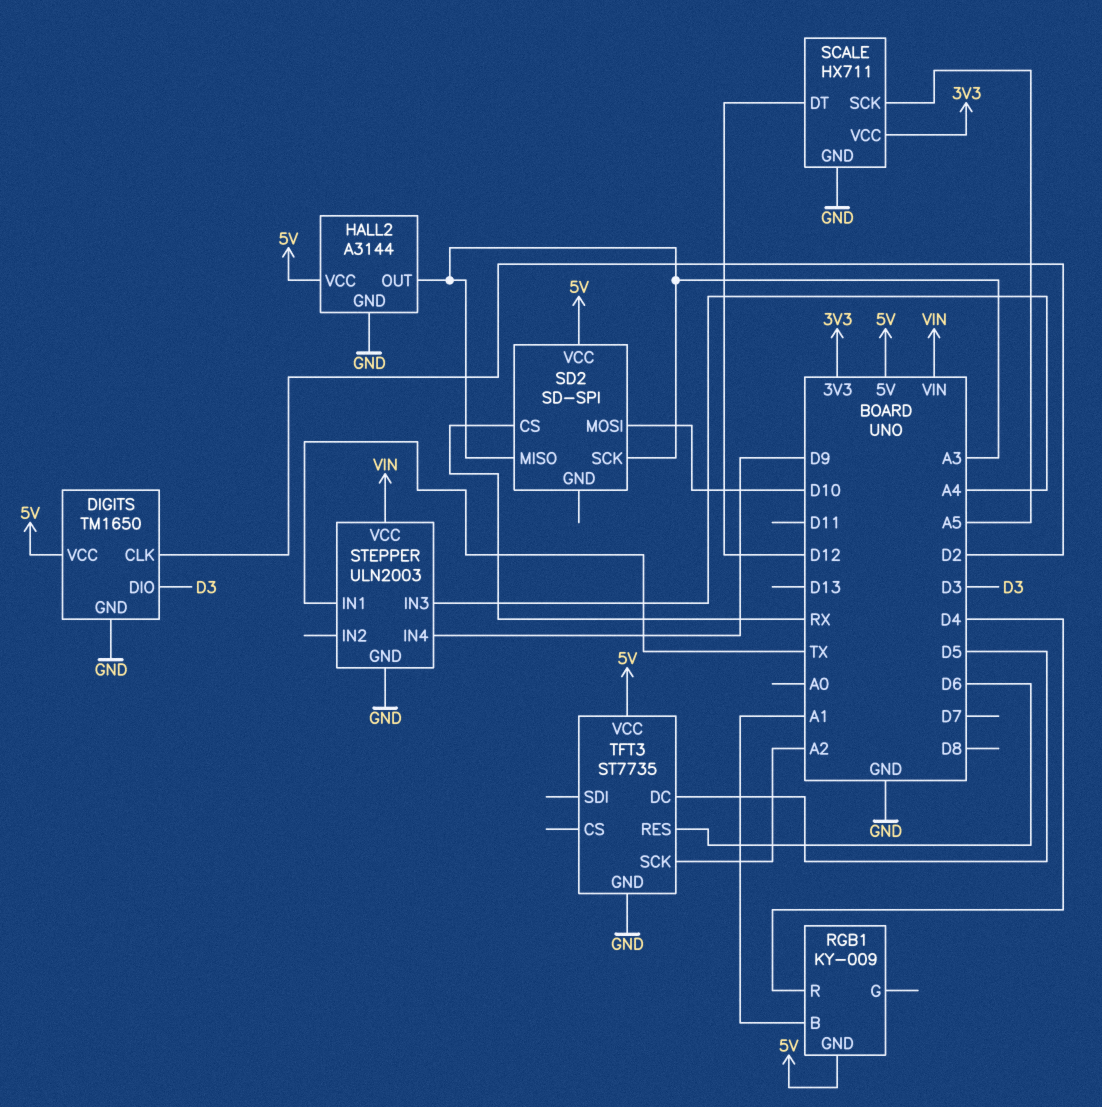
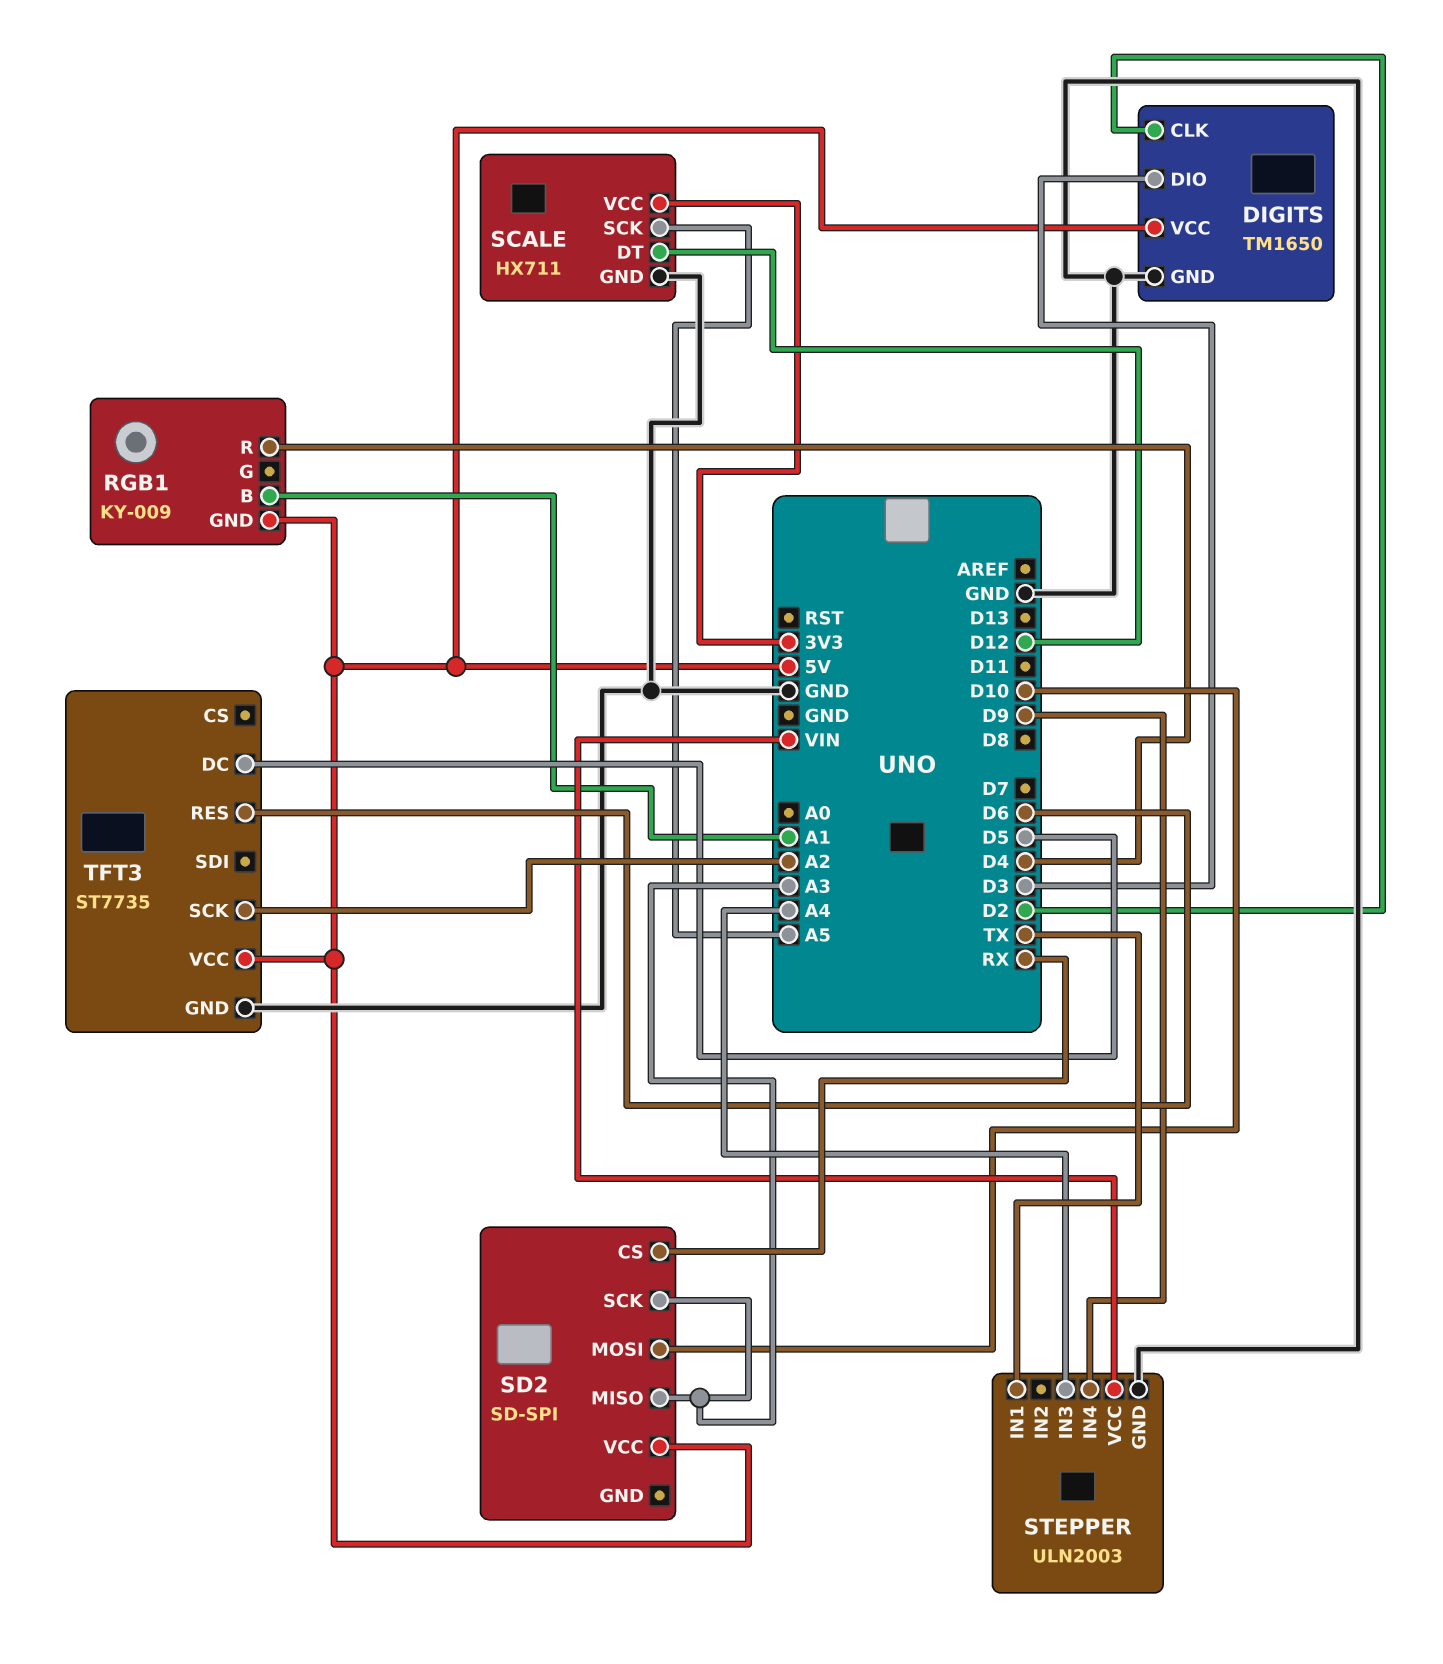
HALL2: A3144 -> none
HALL2 pin GND: GND -> none
HALL2 pin OUT: A3 -> none
HALL2 pin VCC: 5V -> none

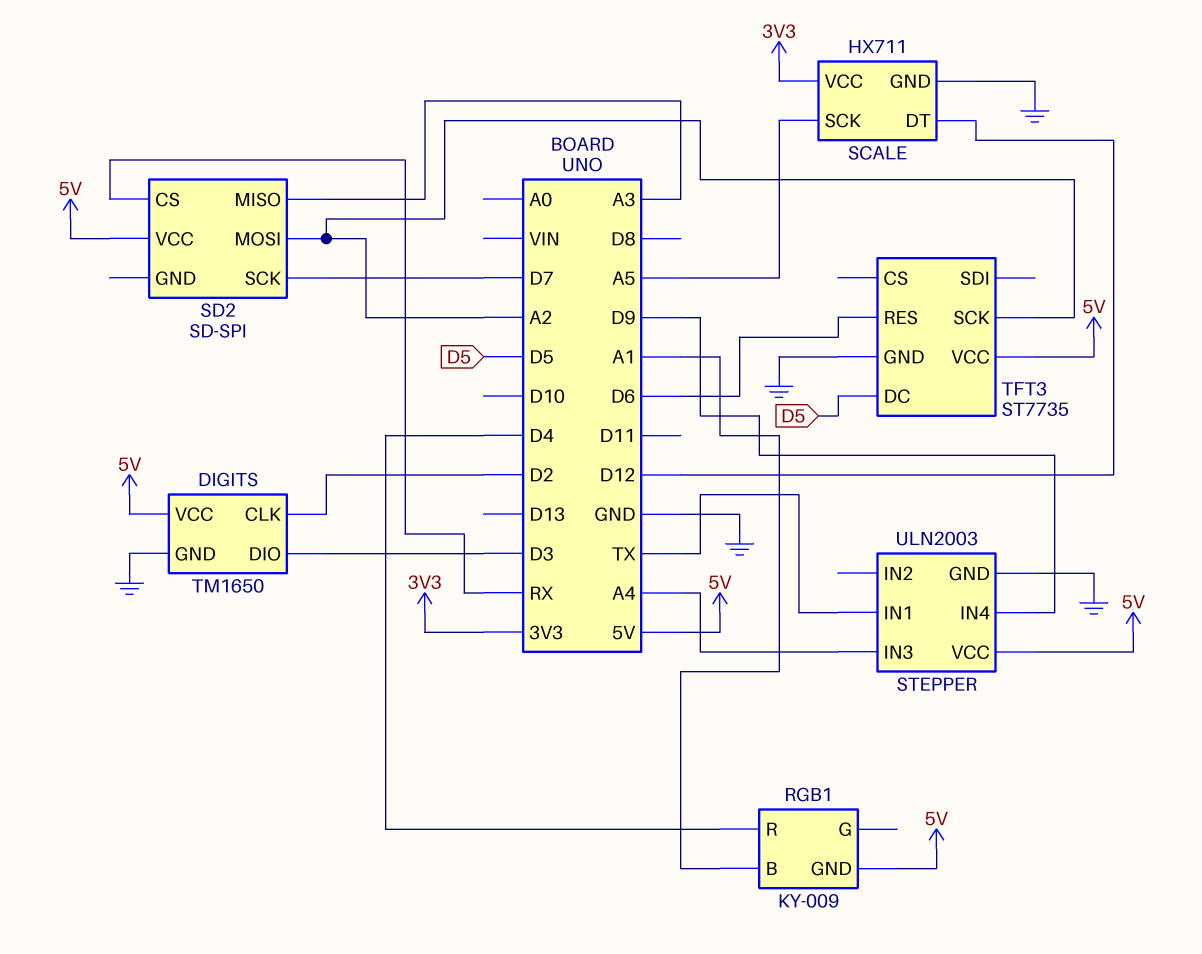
SD2 pin MOSI: D10 -> A2
SD2 pin SCK: A3 -> D7
STEPPER pin VCC: VIN -> 5V

